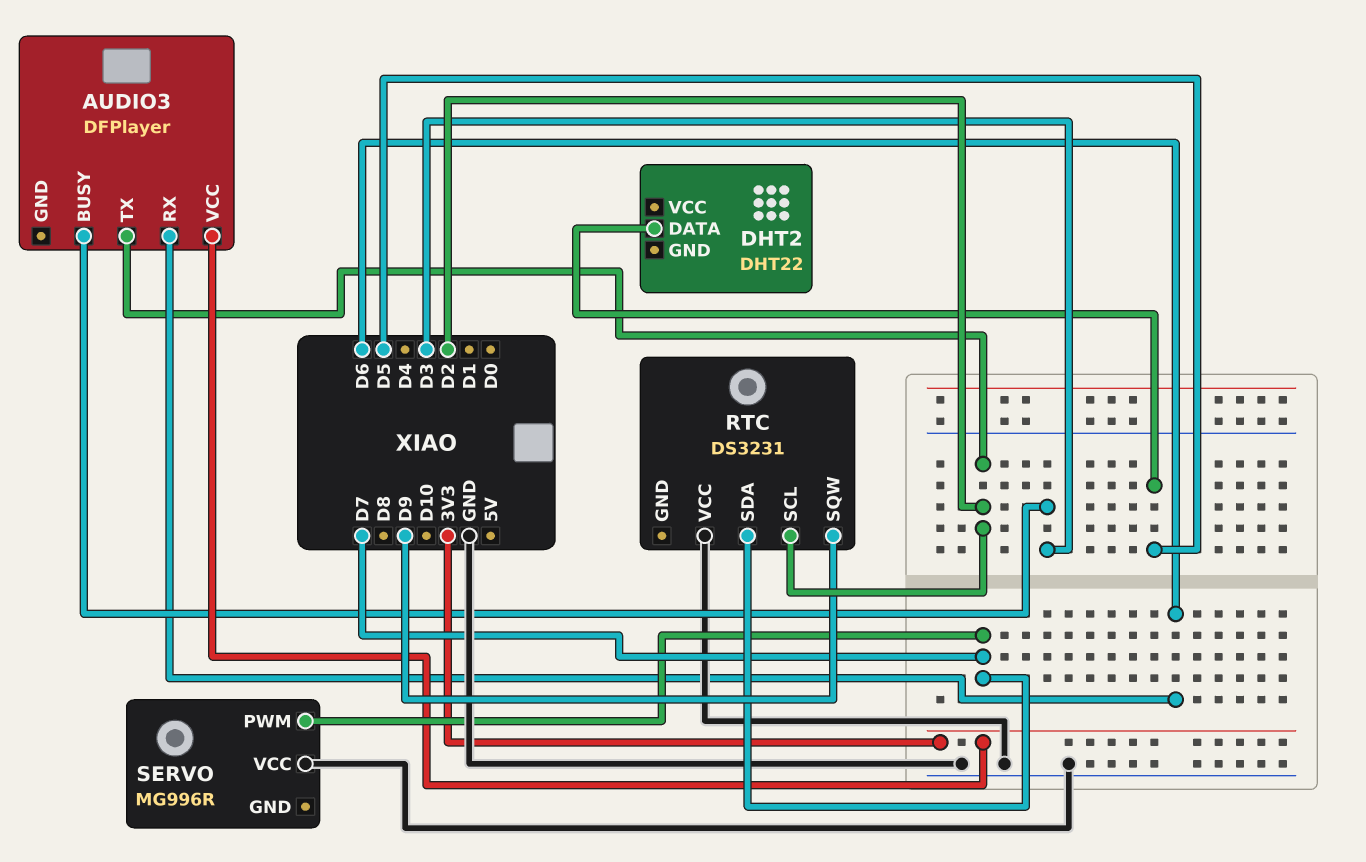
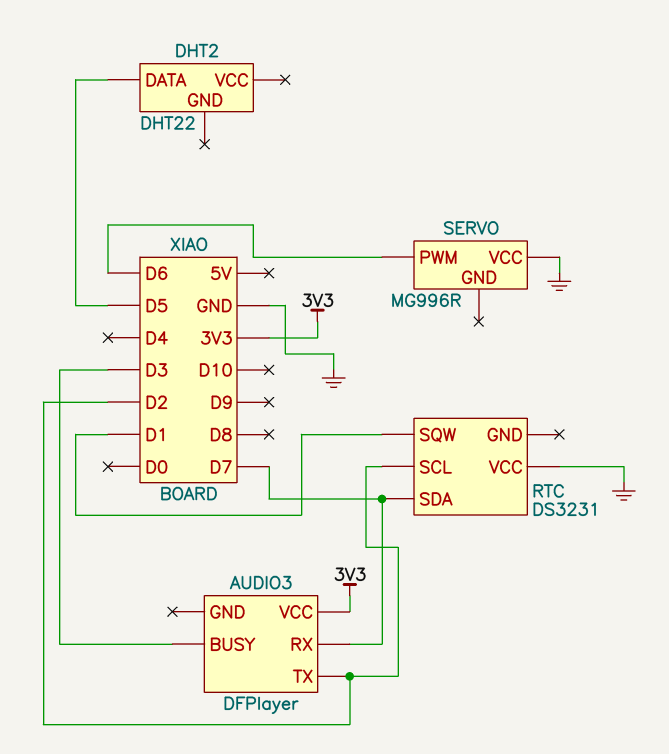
AUDIO3 pin RX: D6 -> D7
RTC pin SQW: D9 -> D1
SERVO pin PWM: D7 -> D6

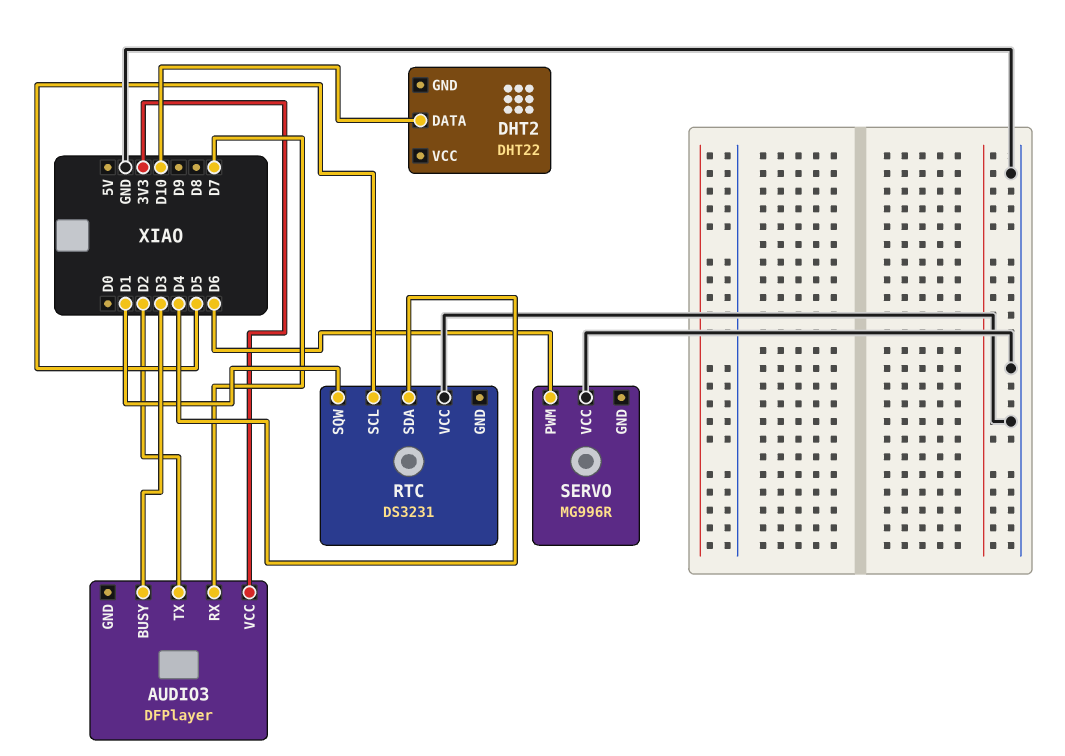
DHT2 pin DATA: D5 -> D10
RTC pin SCL: D2 -> D5
RTC pin SDA: D7 -> D4

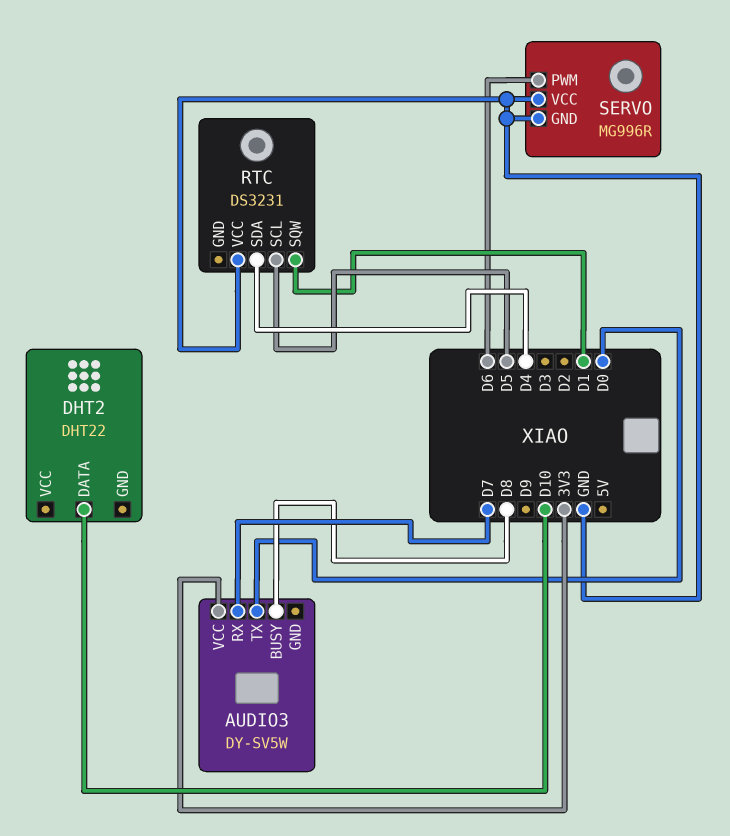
AUDIO3: DFPlayer -> DY-SV5W
AUDIO3 pin BUSY: D3 -> D8
AUDIO3 pin TX: D2 -> D0
SERVO pin GND: none -> GND

